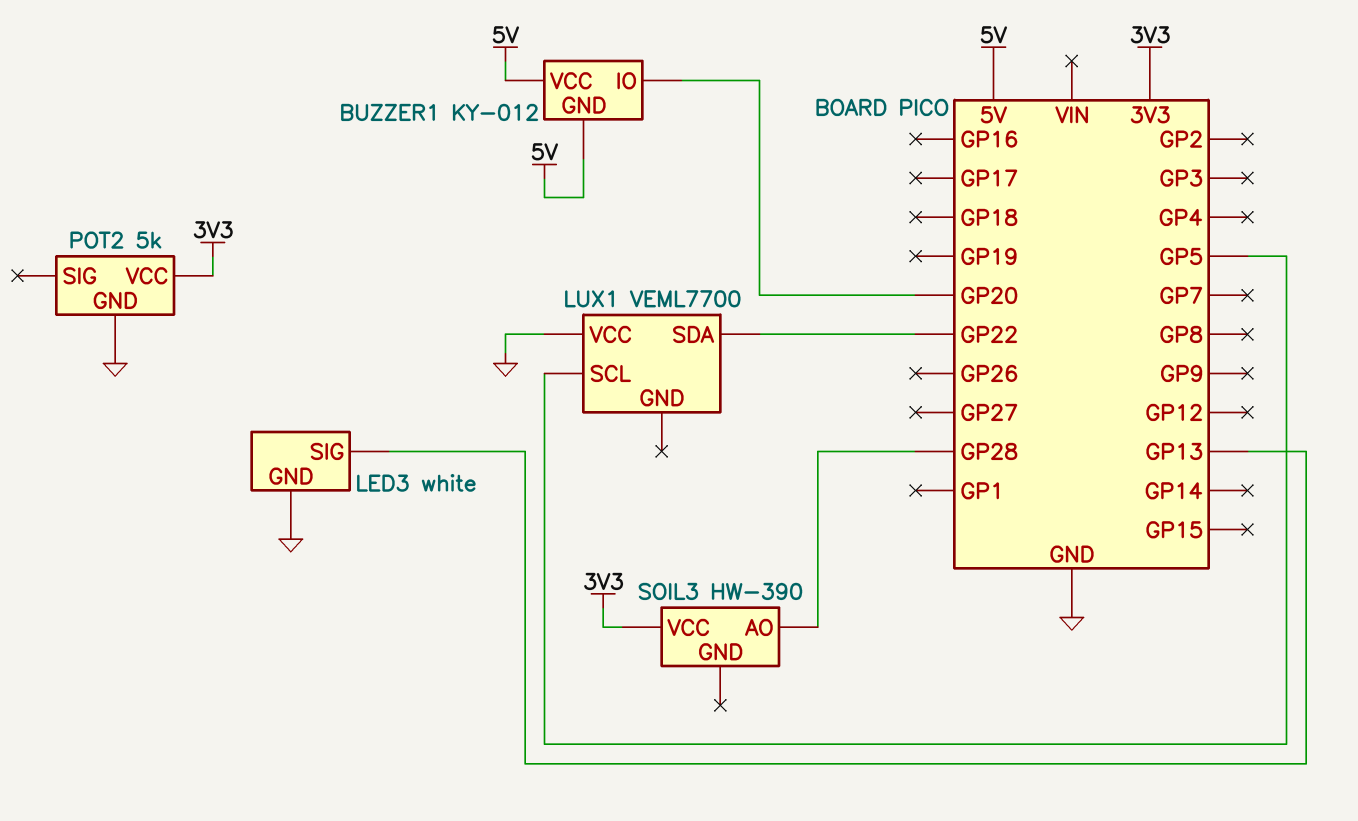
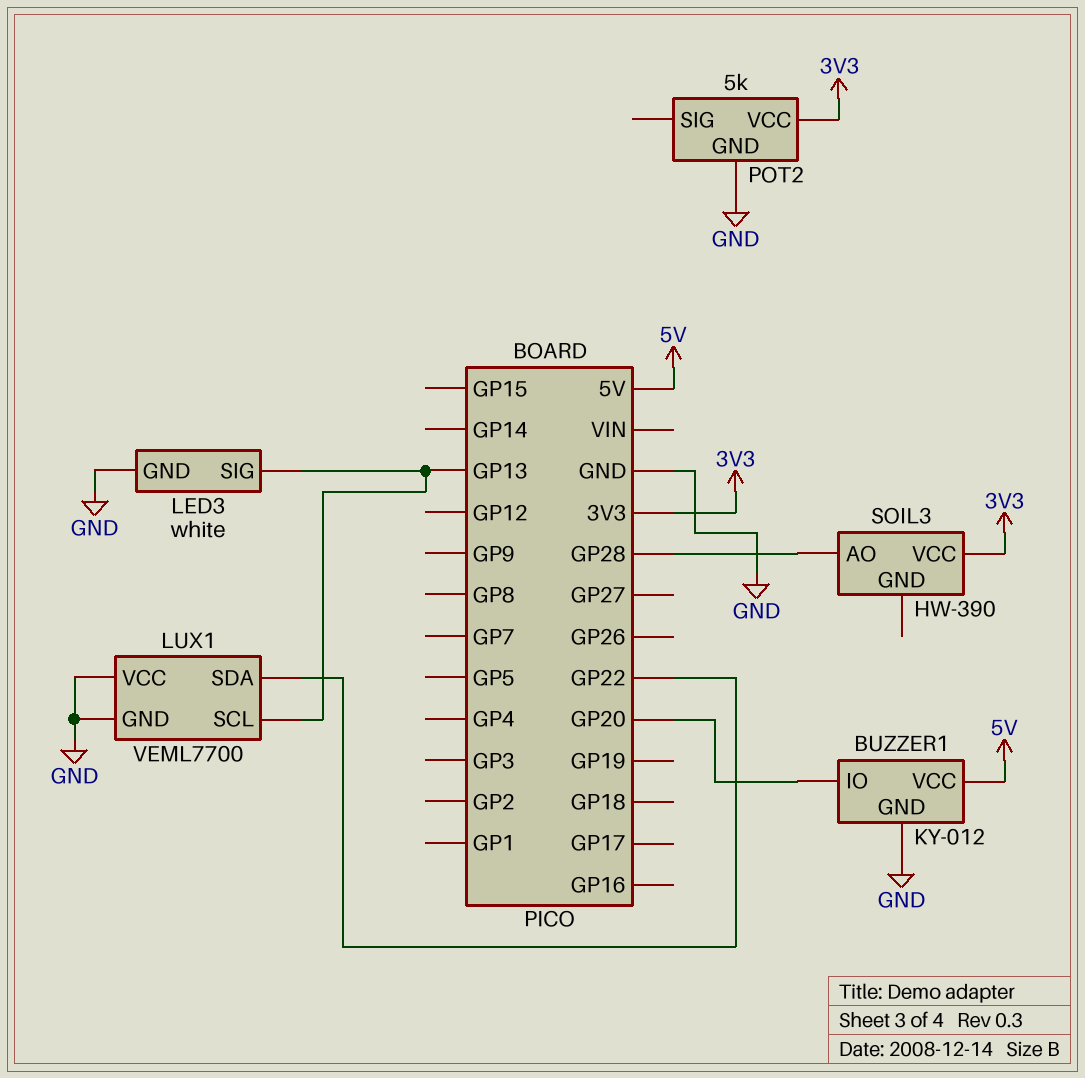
BUZZER1 pin GND: 5V -> GND
LUX1 pin GND: none -> GND
LUX1 pin SCL: GP5 -> GP13

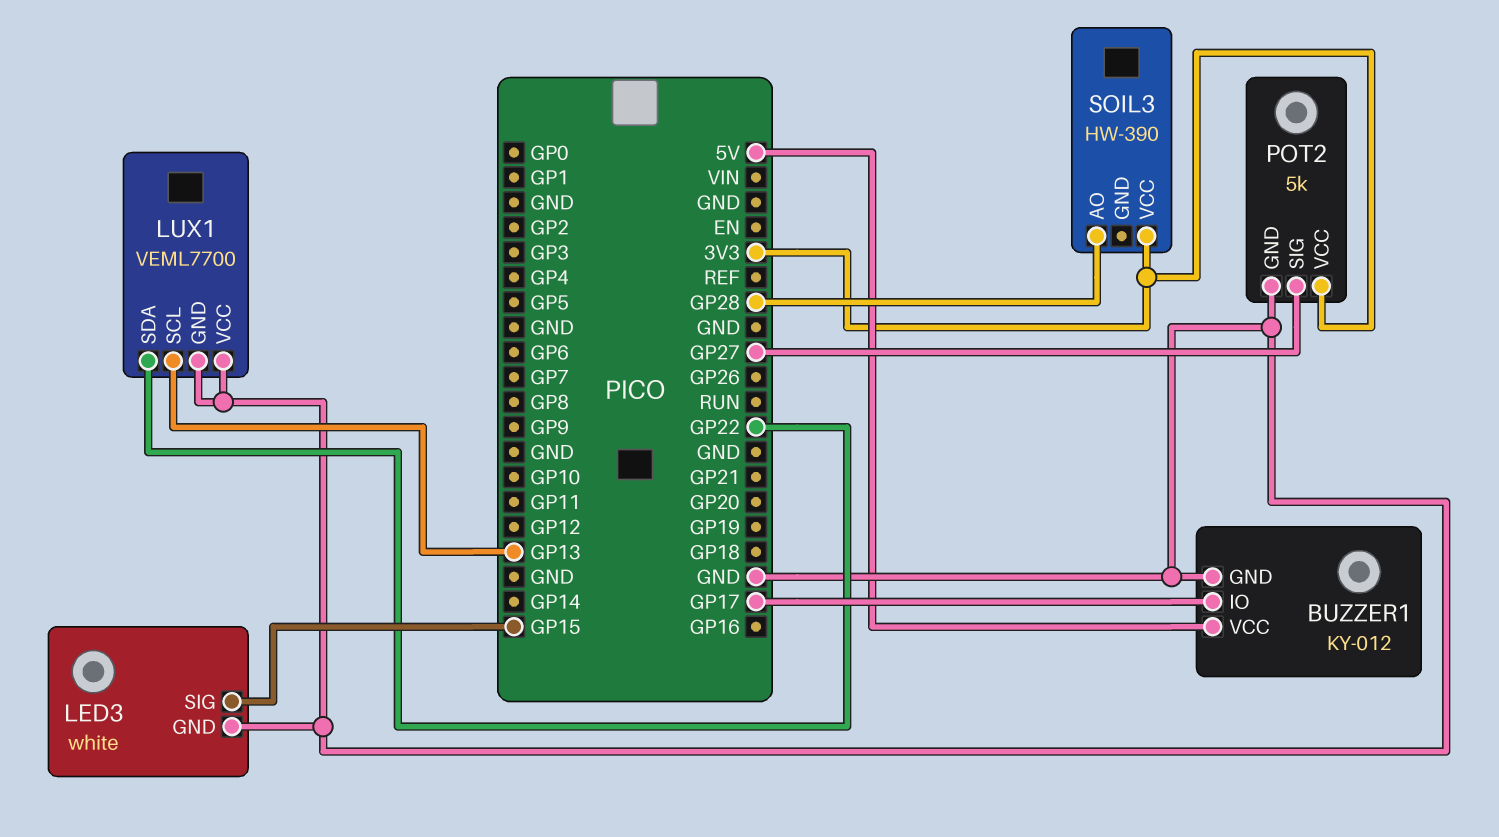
BUZZER1 pin IO: GP20 -> GP17
LED3 pin SIG: GP13 -> GP15
POT2 pin SIG: none -> GP27

